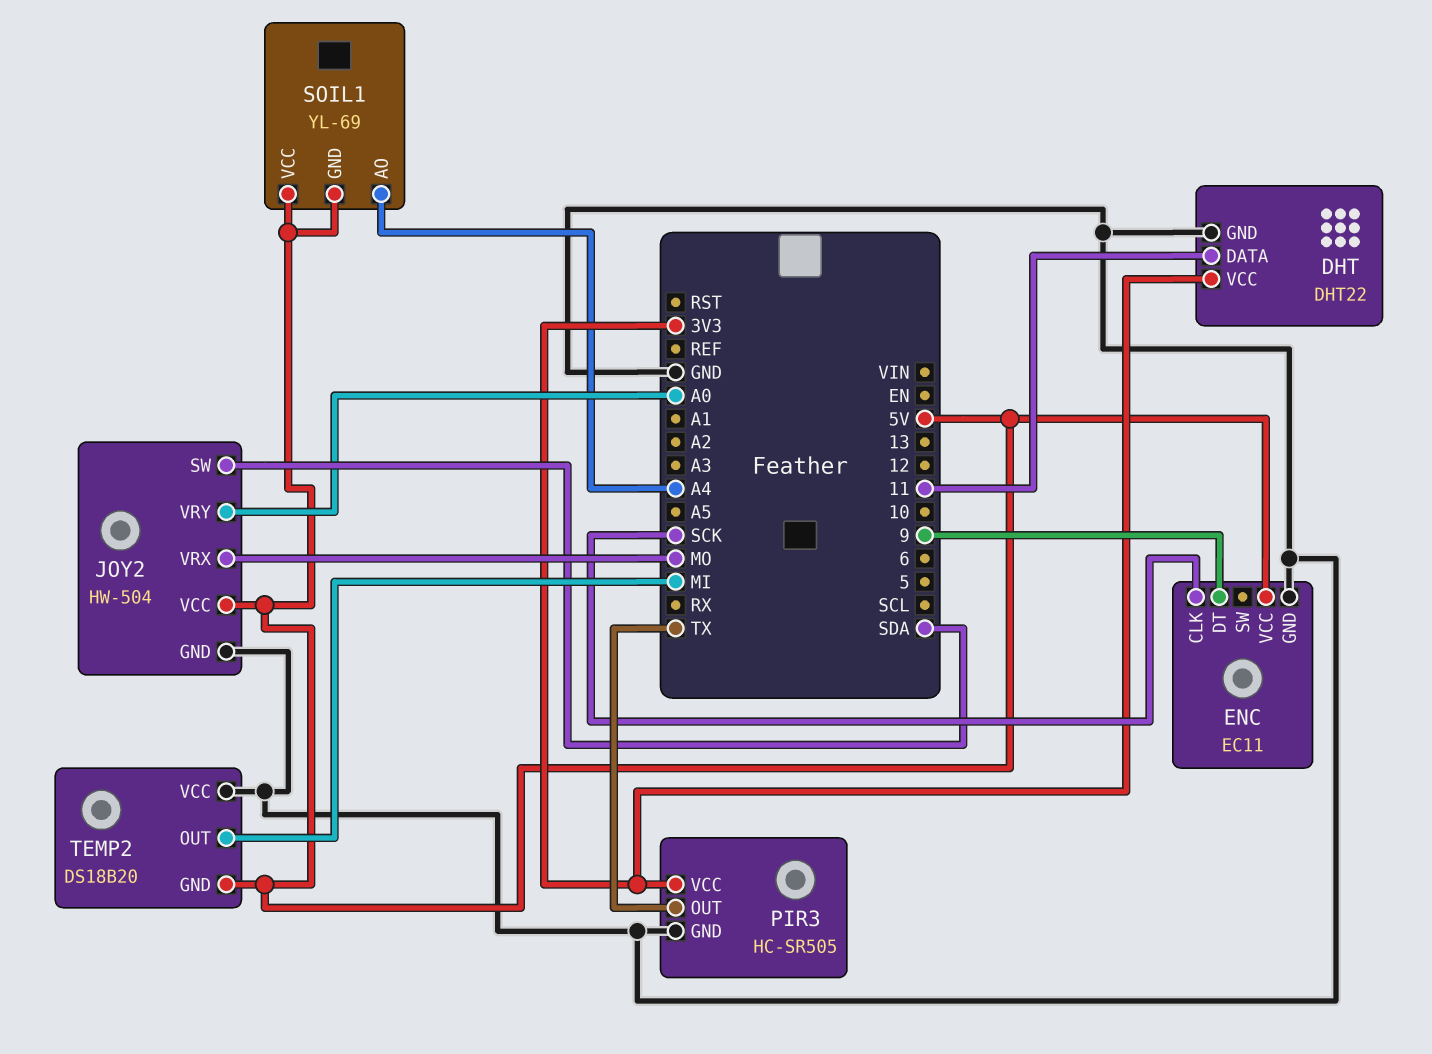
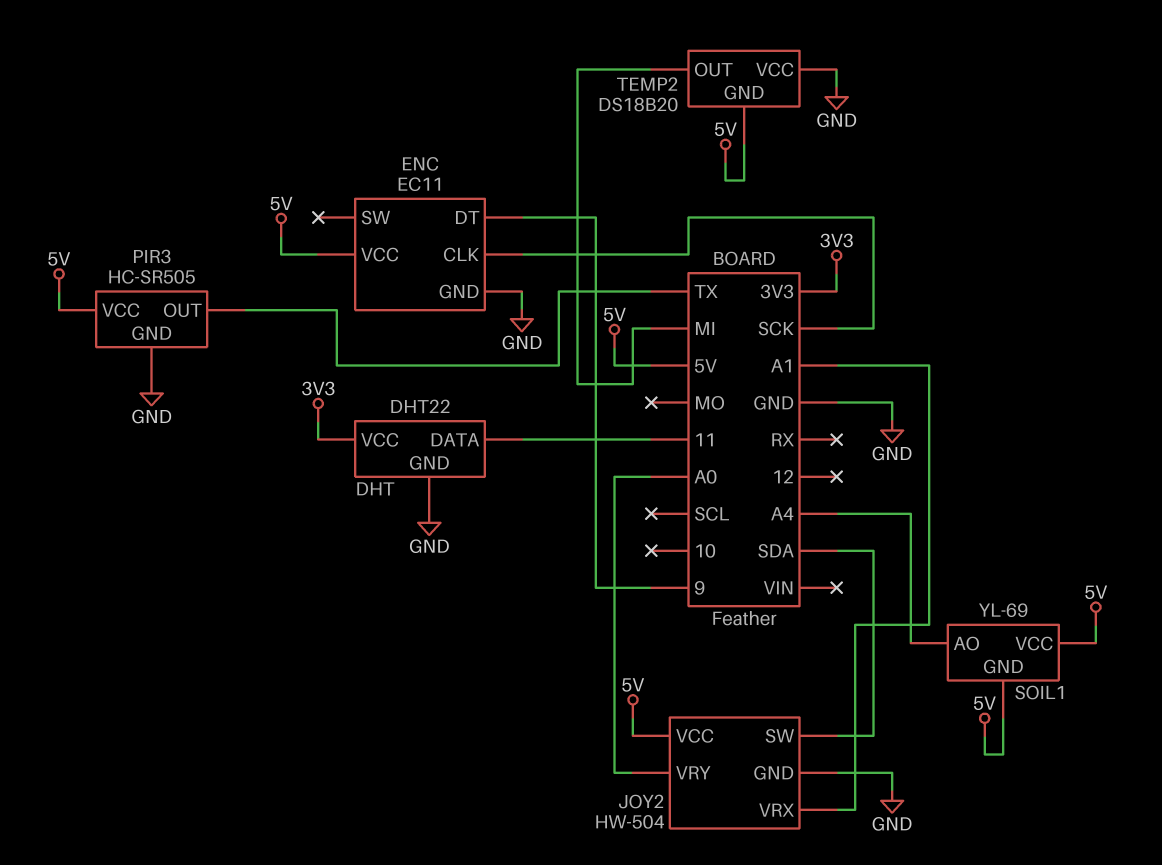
JOY2 pin VRX: MO -> A1
PIR3 pin VCC: 3V3 -> 5V

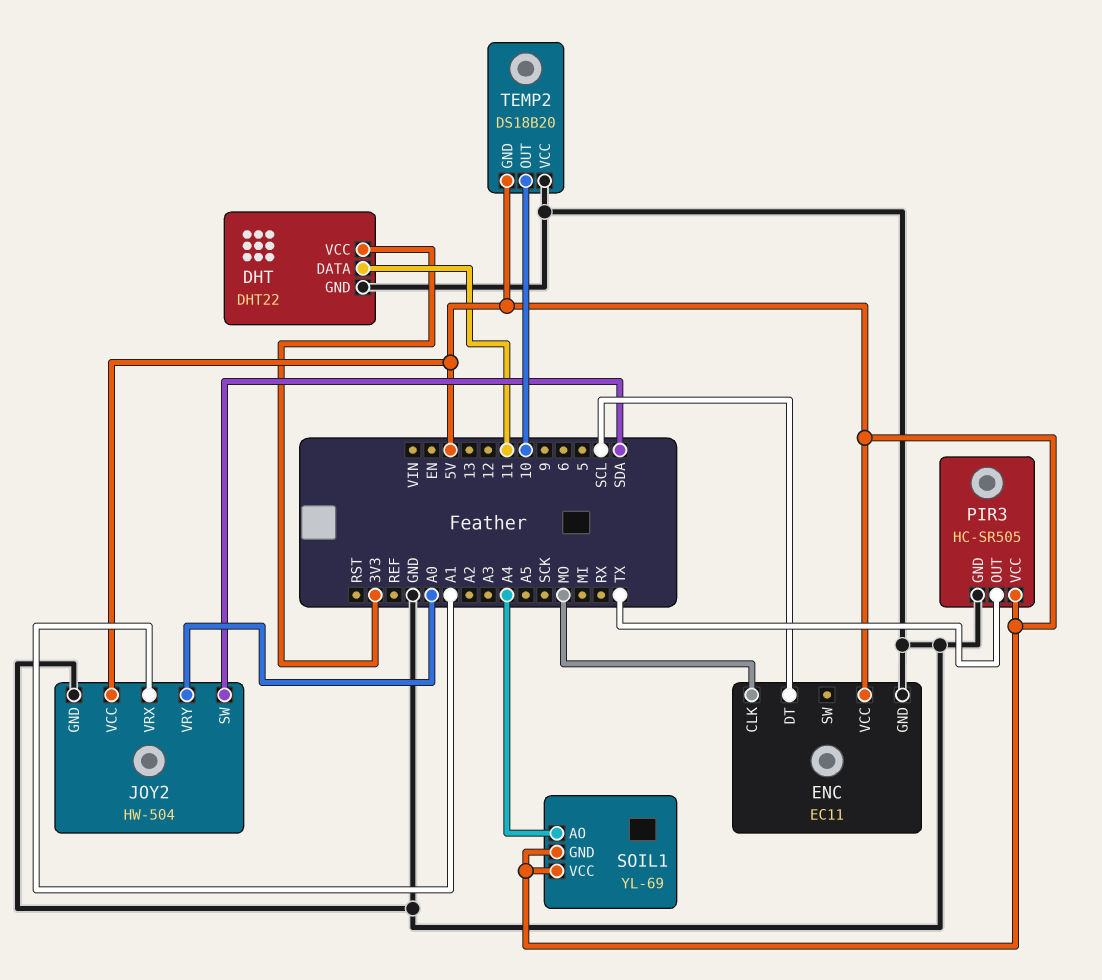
ENC pin CLK: SCK -> MO
ENC pin DT: 9 -> SCL
TEMP2 pin OUT: MI -> 10

